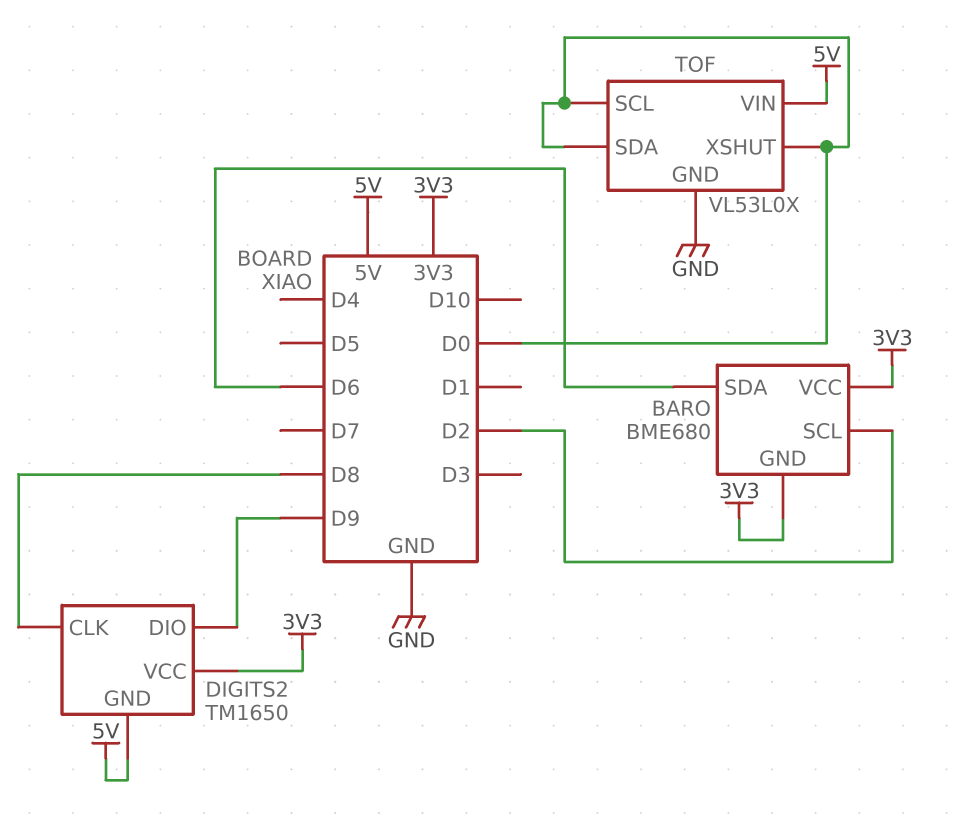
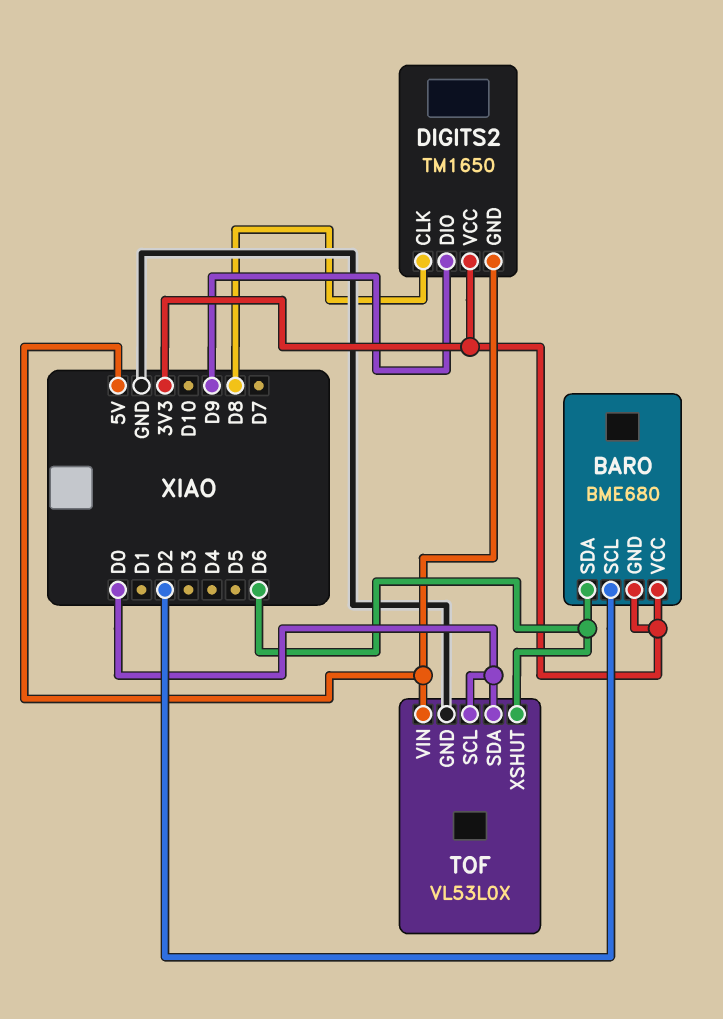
TOF pin XSHUT: D0 -> D6

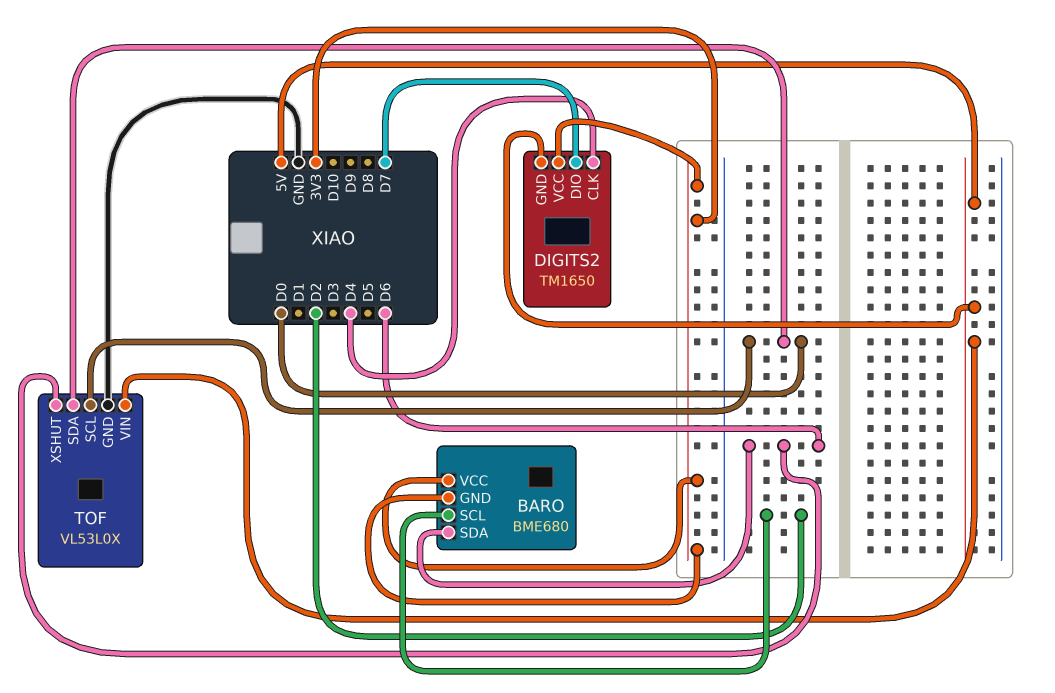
DIGITS2 pin CLK: D8 -> D4
DIGITS2 pin DIO: D9 -> D7

